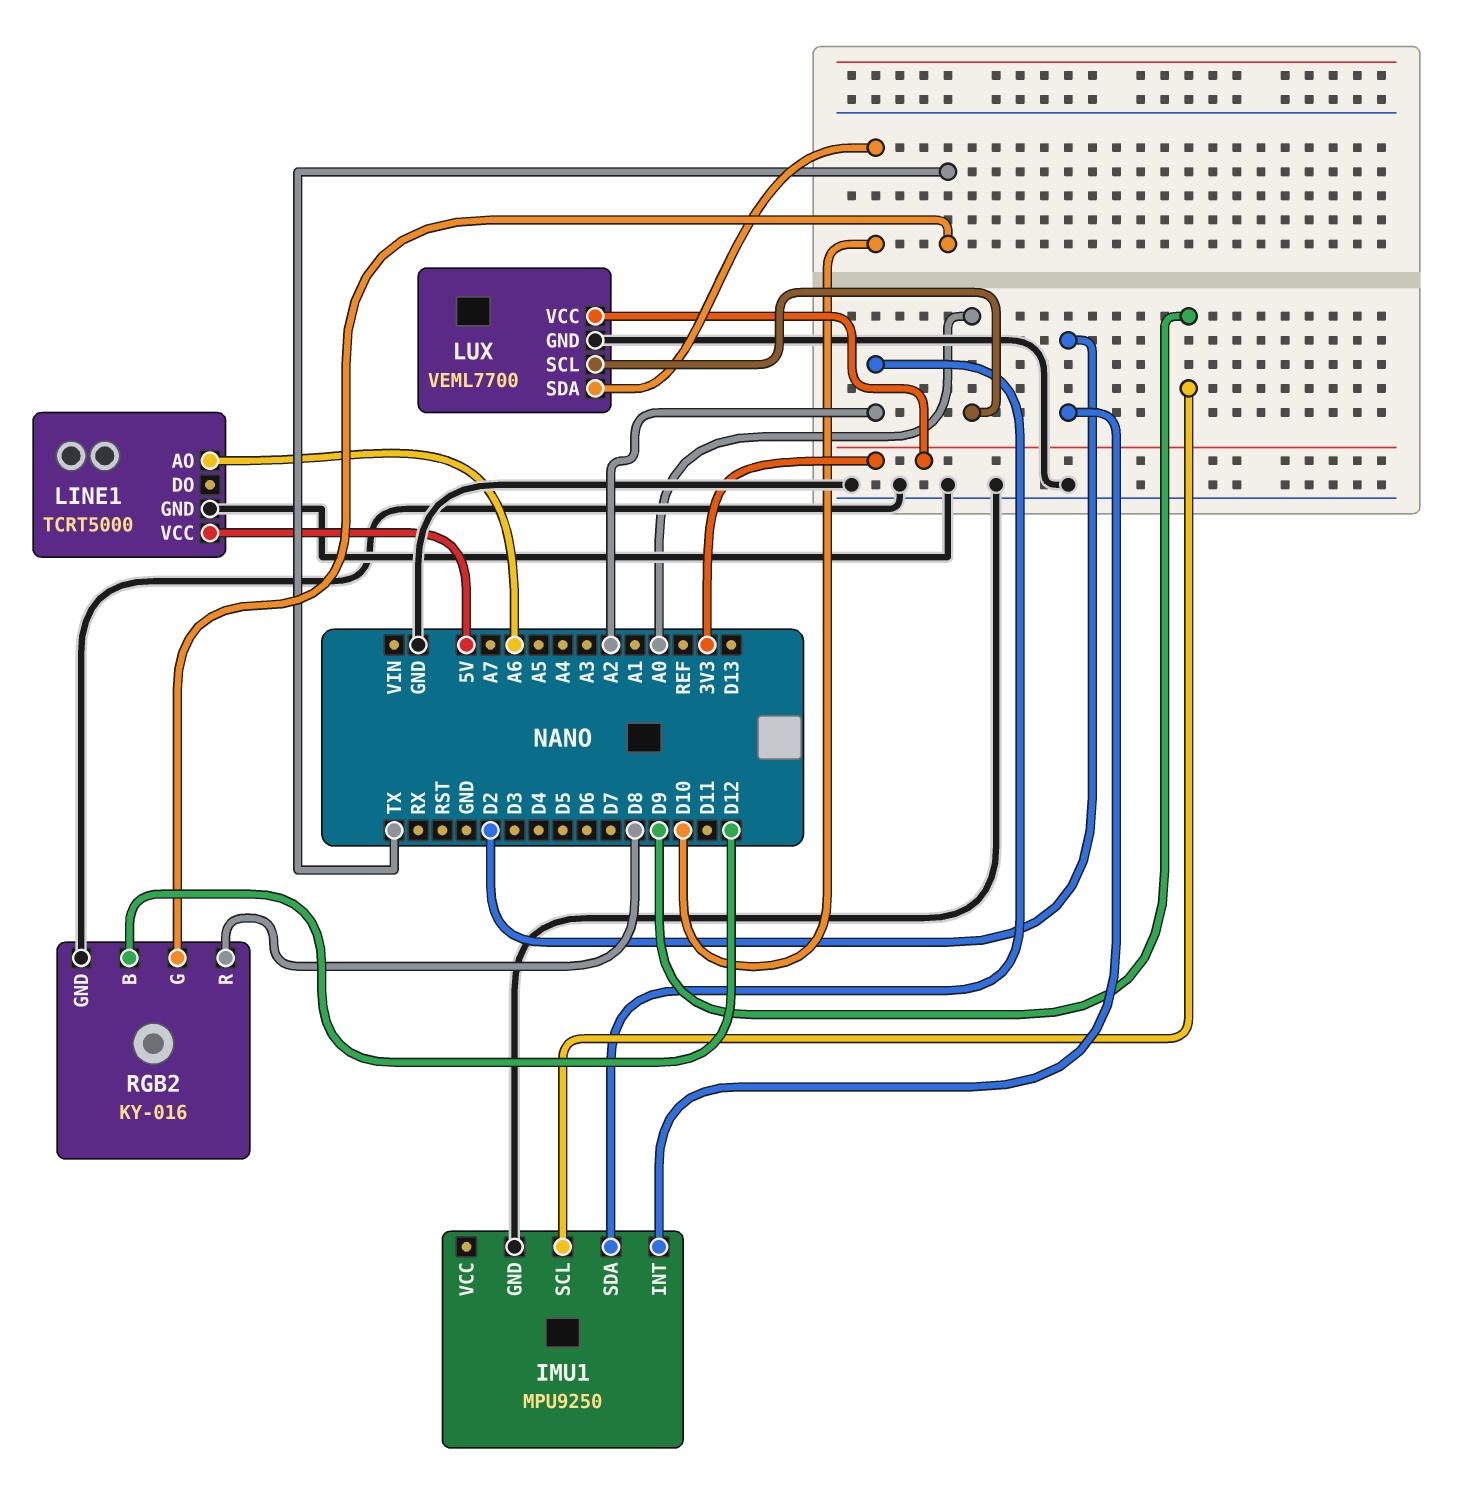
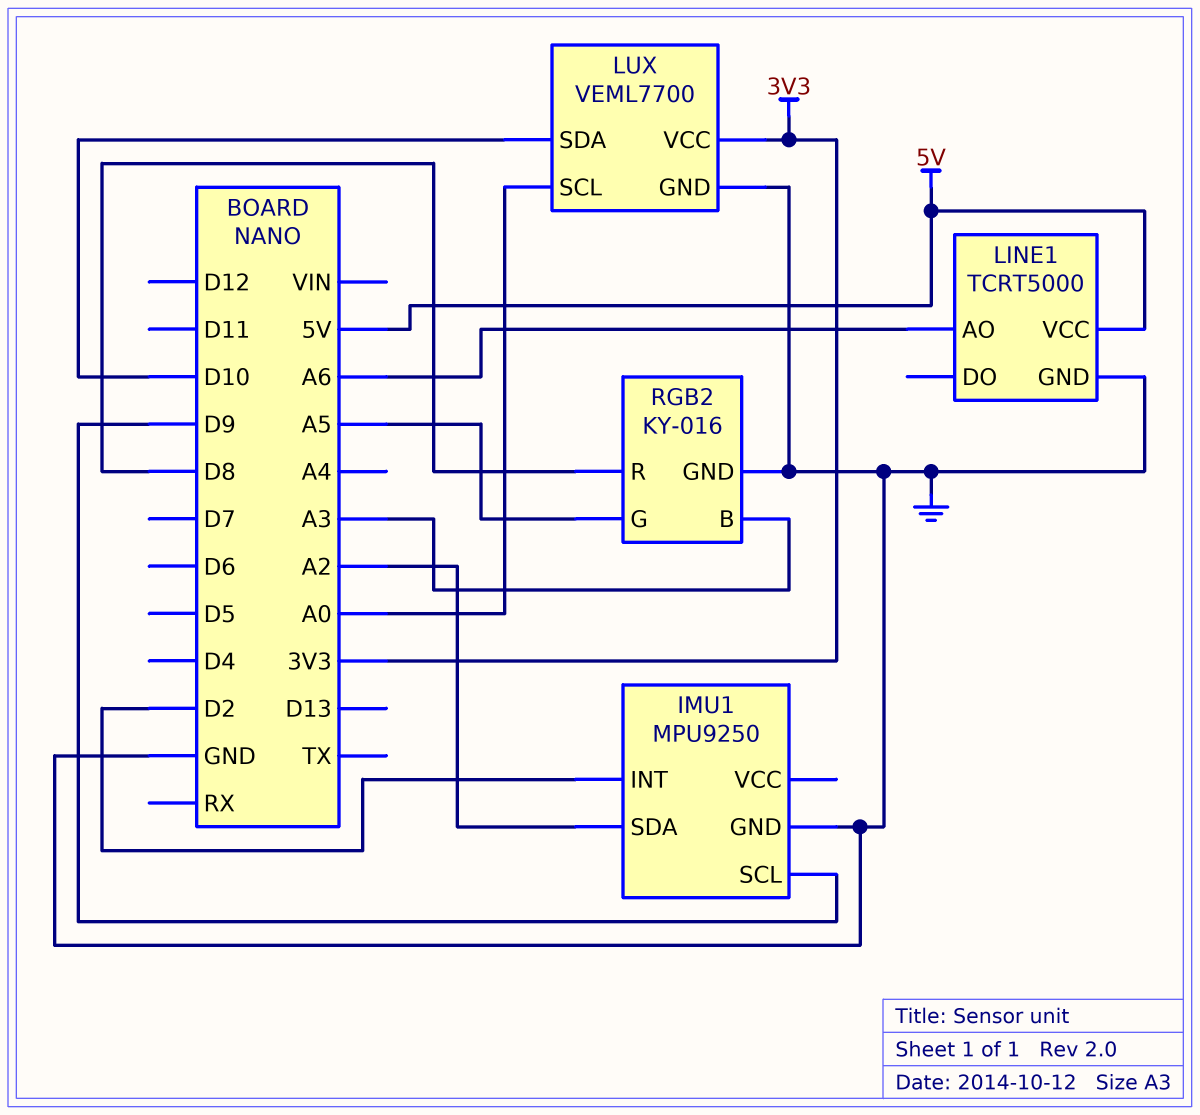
RGB2 pin B: D12 -> A3
RGB2 pin G: TX -> A5

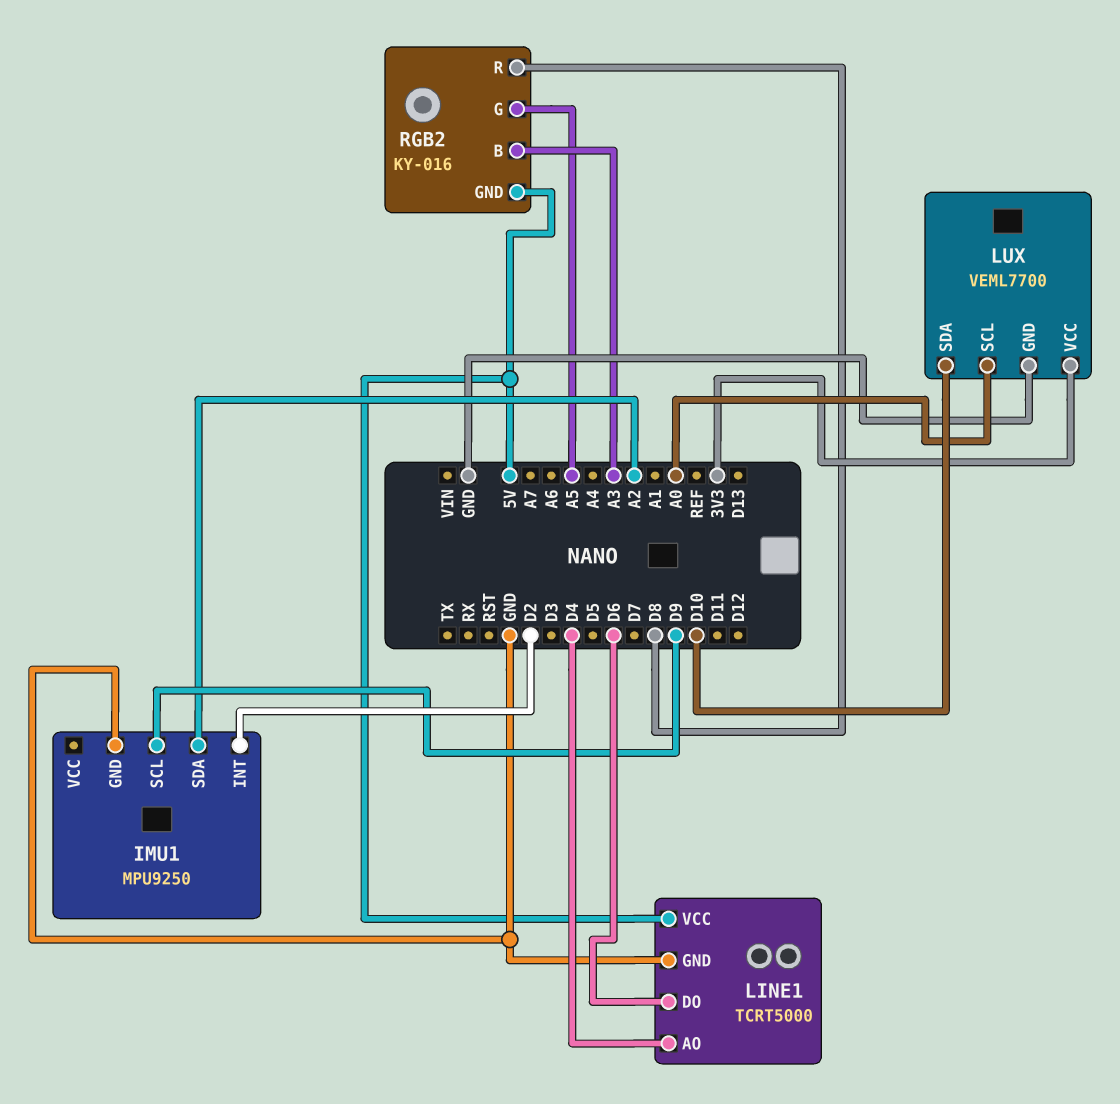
LINE1 pin AO: A6 -> D4
LINE1 pin DO: none -> D6
RGB2 pin GND: GND -> 5V

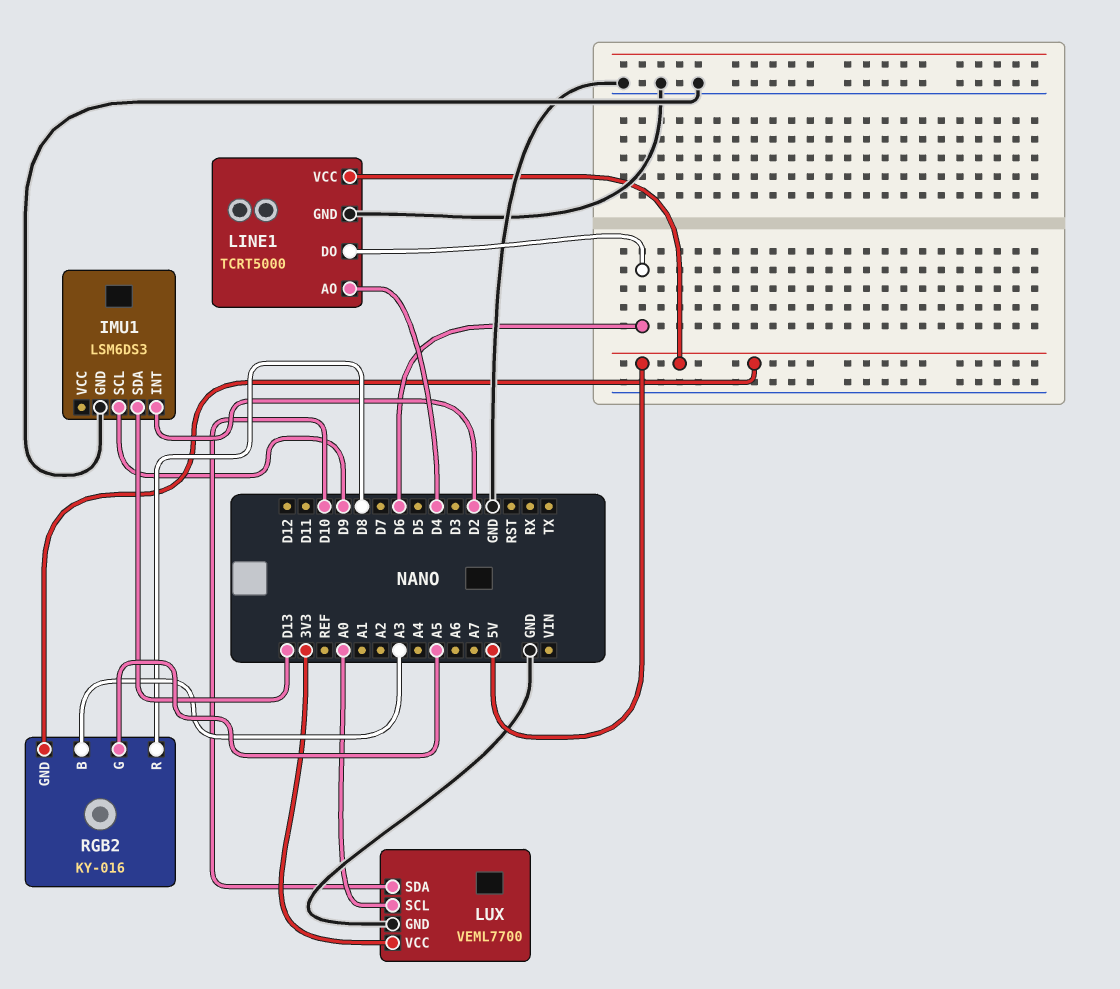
IMU1: MPU9250 -> LSM6DS3
IMU1 pin SDA: A2 -> D13

